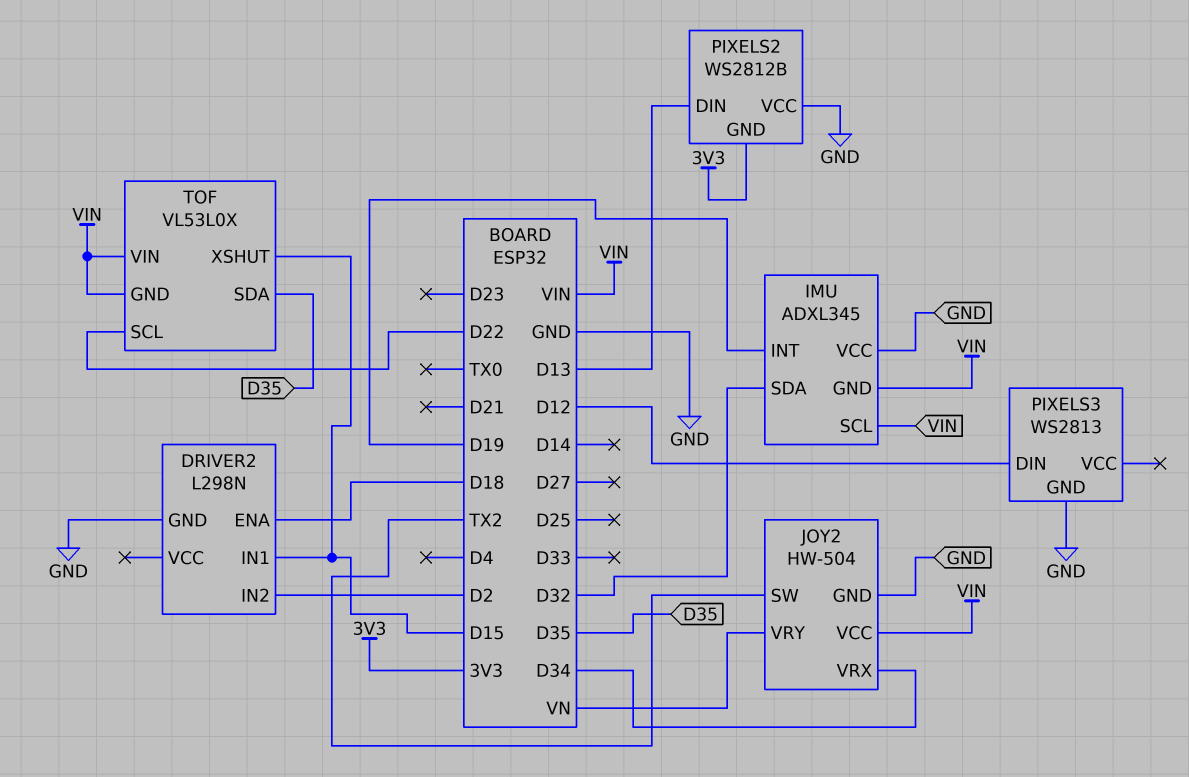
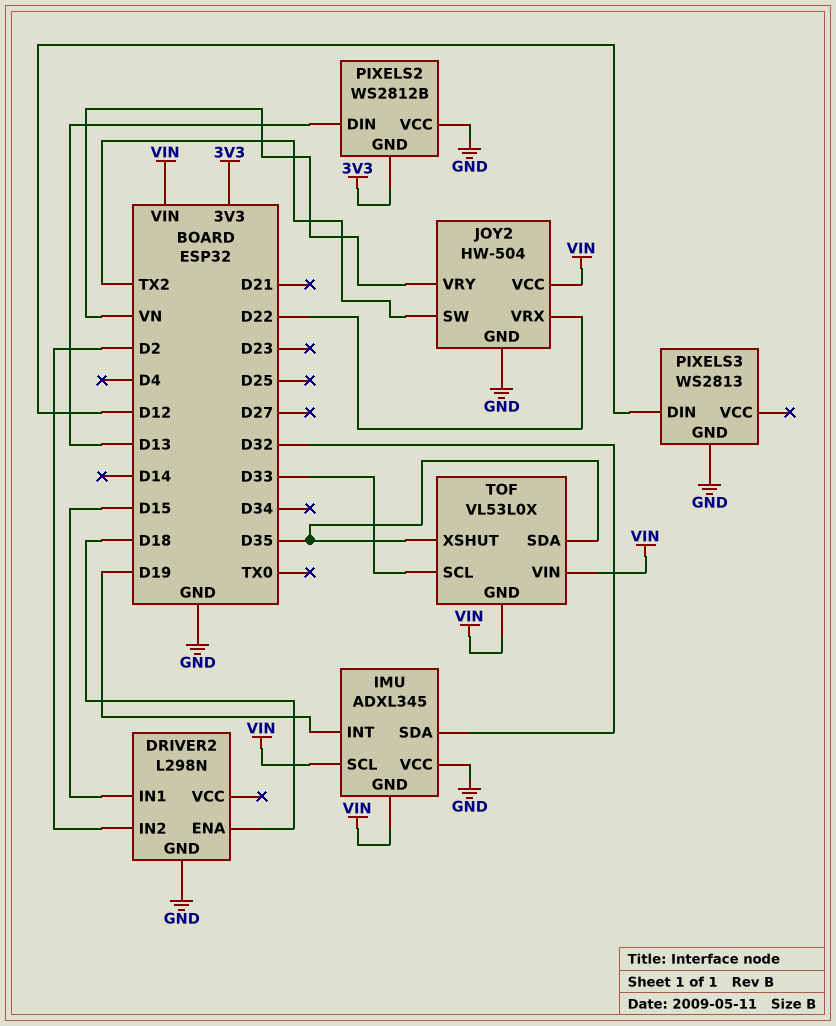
JOY2 pin VRX: D34 -> D22
TOF pin SCL: D22 -> D33
TOF pin XSHUT: D15 -> D35

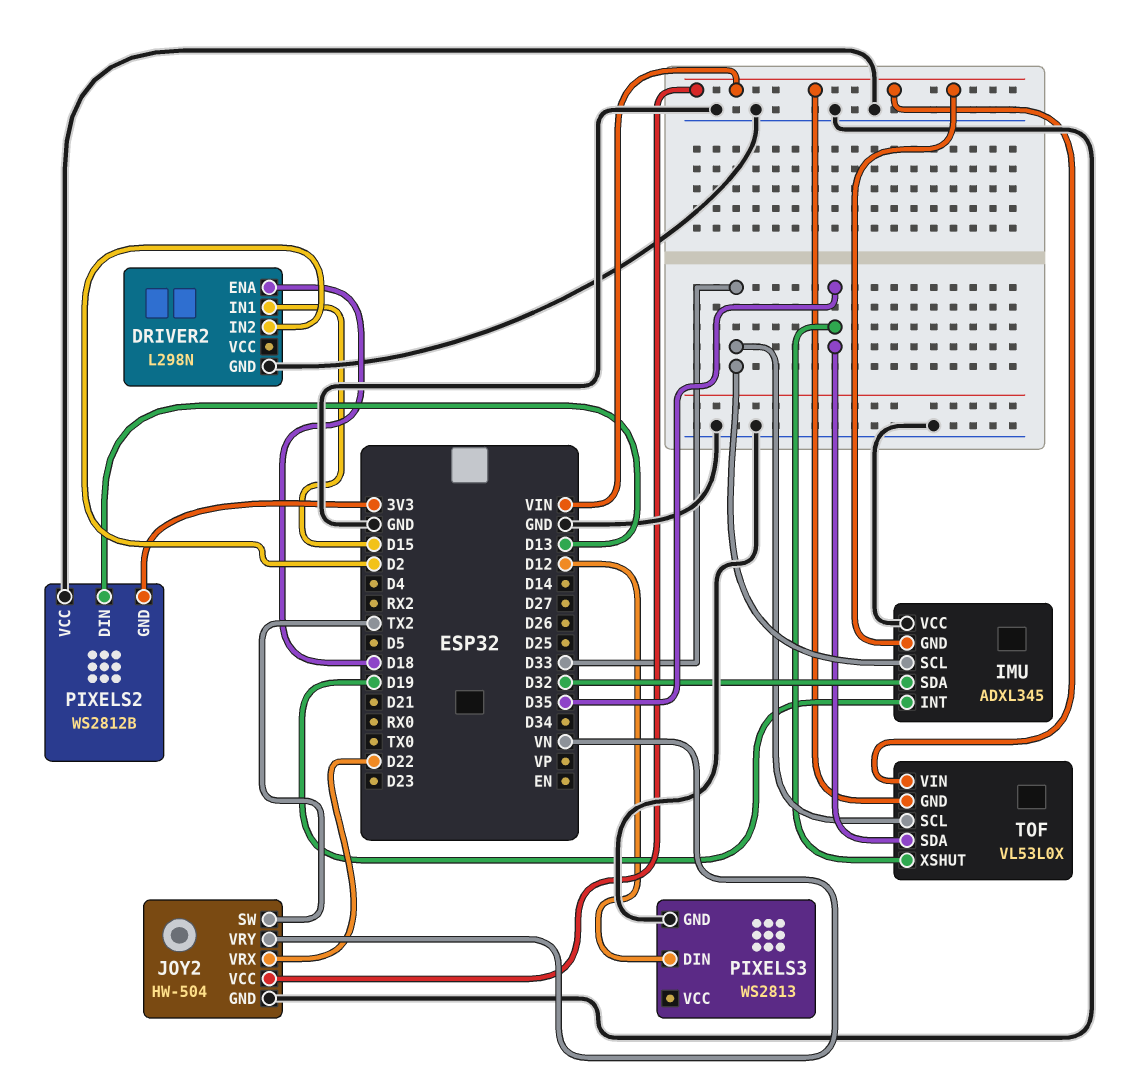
IMU pin SCL: VIN -> D33

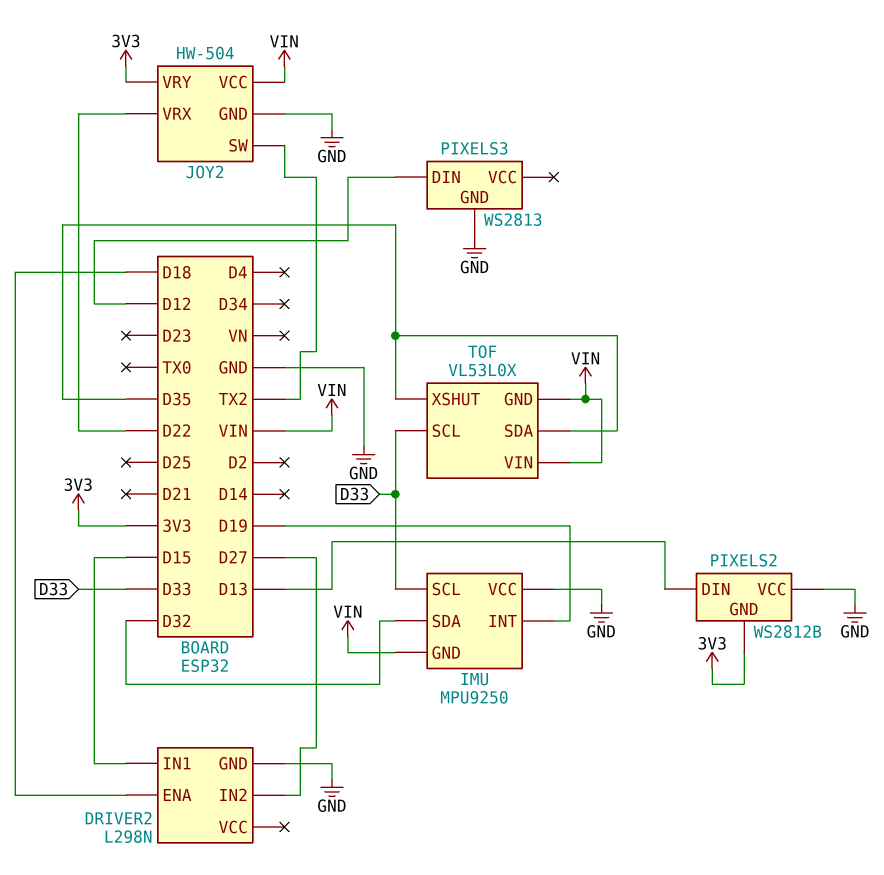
DRIVER2 pin IN2: D2 -> D27
IMU: ADXL345 -> MPU9250
JOY2 pin VRY: VN -> 3V3

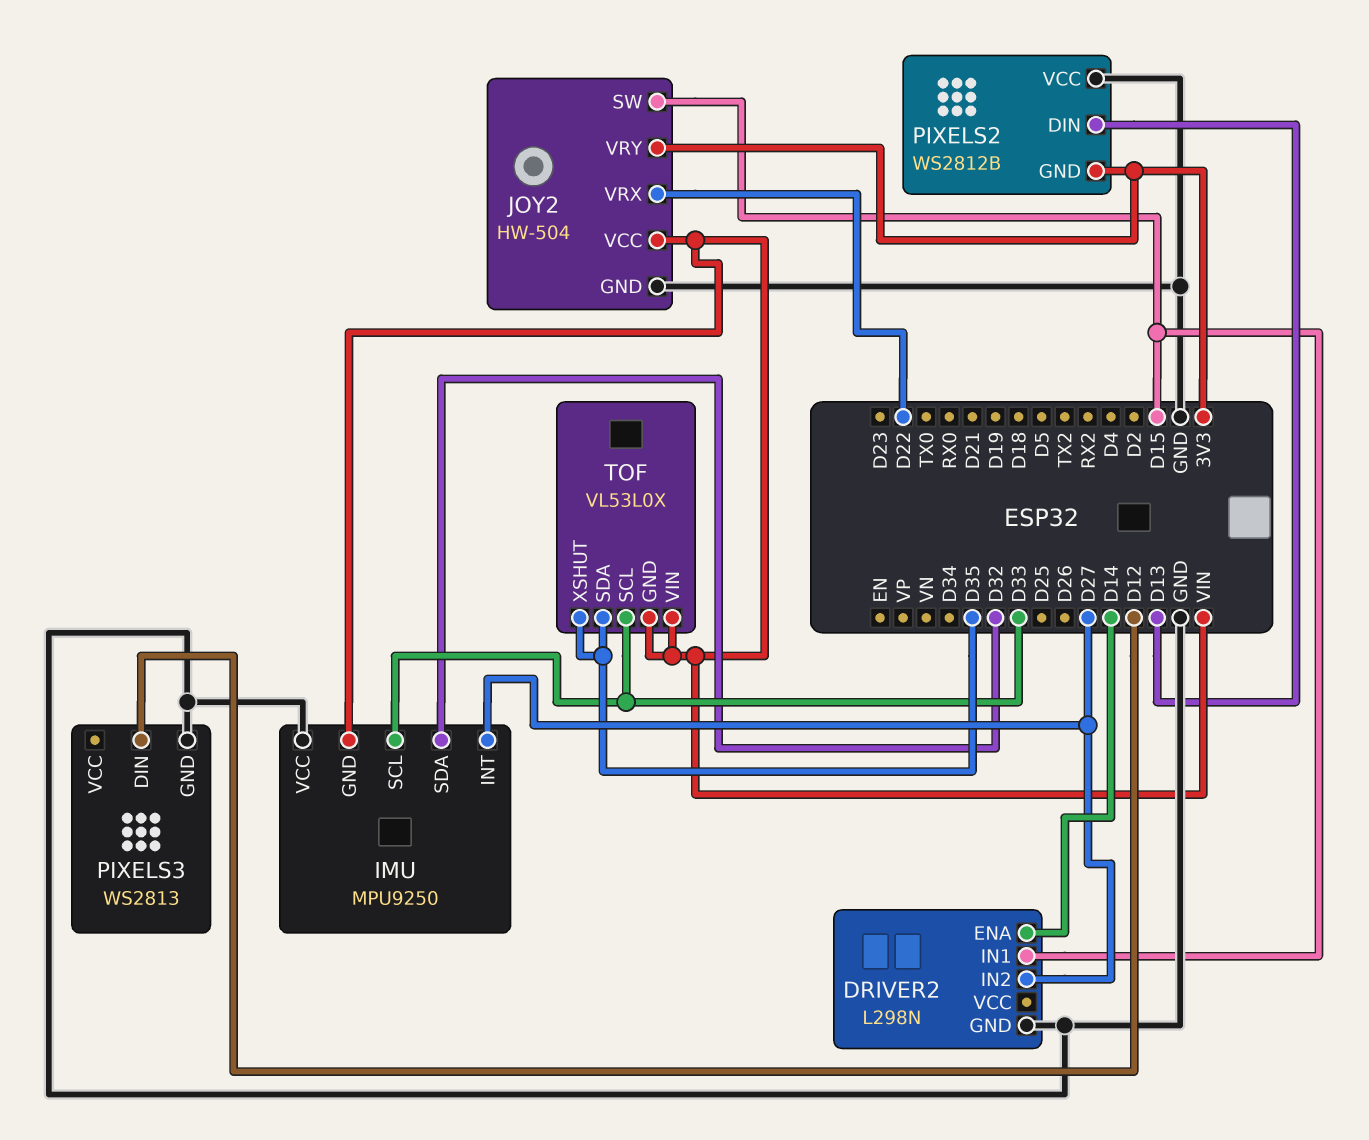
DRIVER2 pin ENA: D18 -> D14
IMU pin INT: D19 -> D27
JOY2 pin SW: TX2 -> D15

